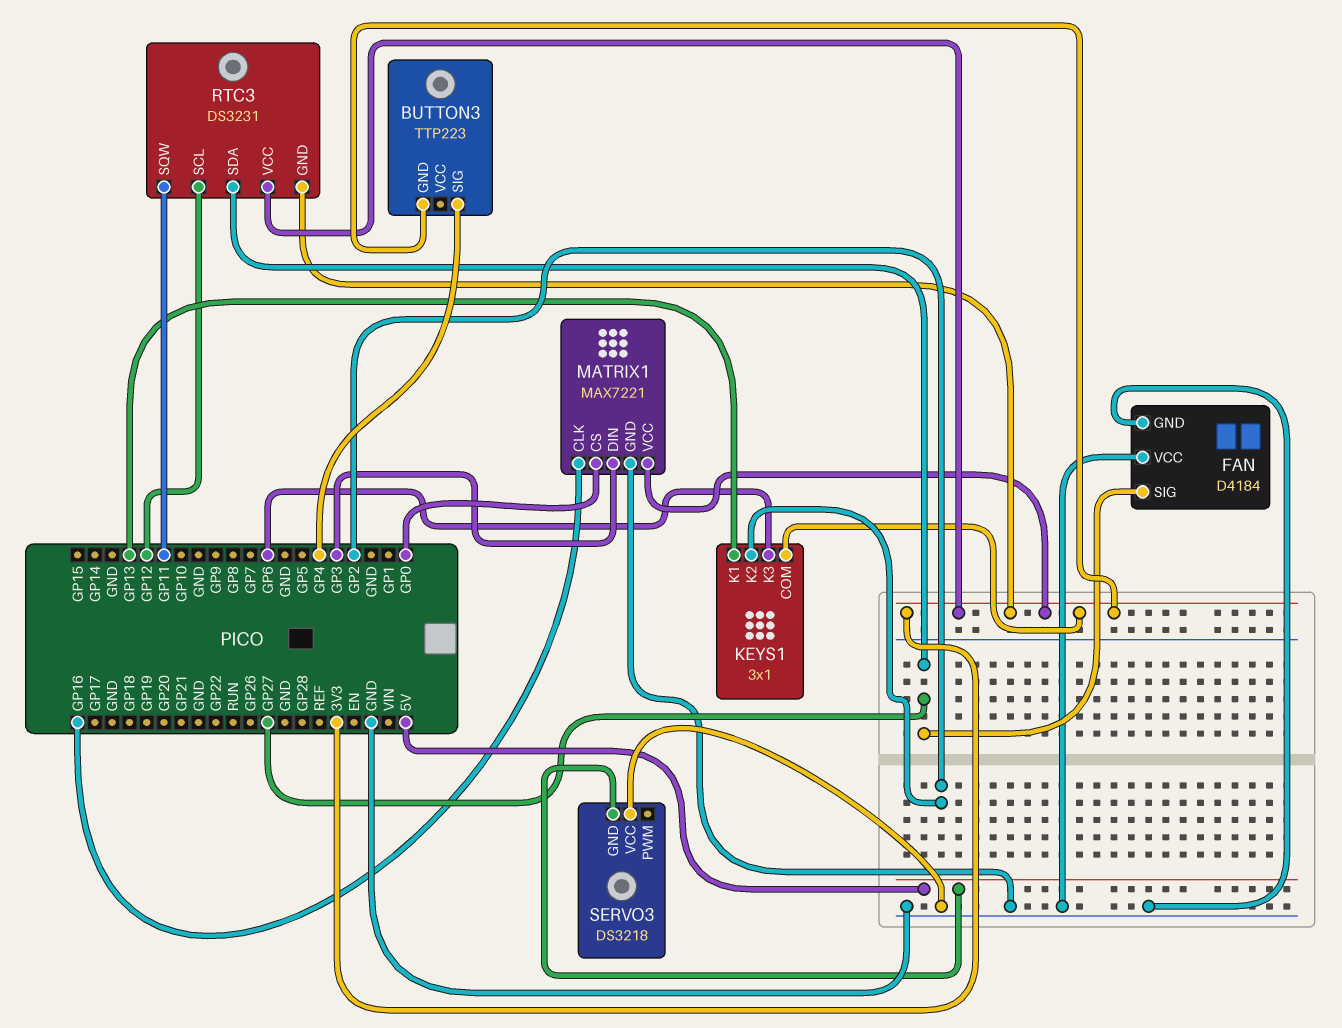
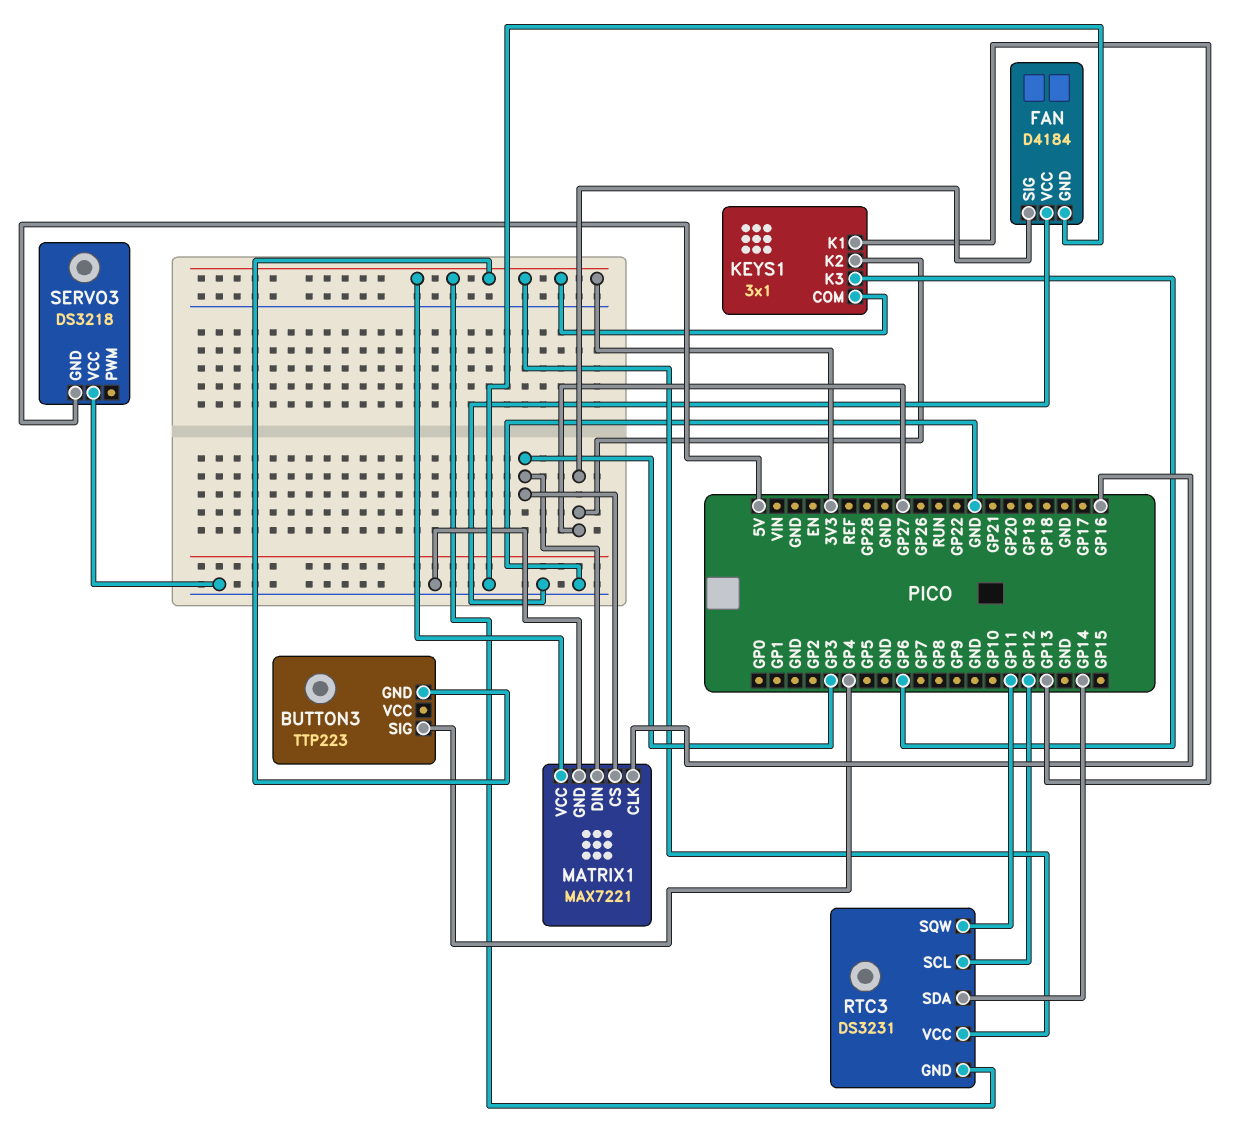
KEYS1 pin K2: GP2 -> GP27
MATRIX1 pin CS: GP0 -> GP3
RTC3 pin SDA: GP27 -> GP14

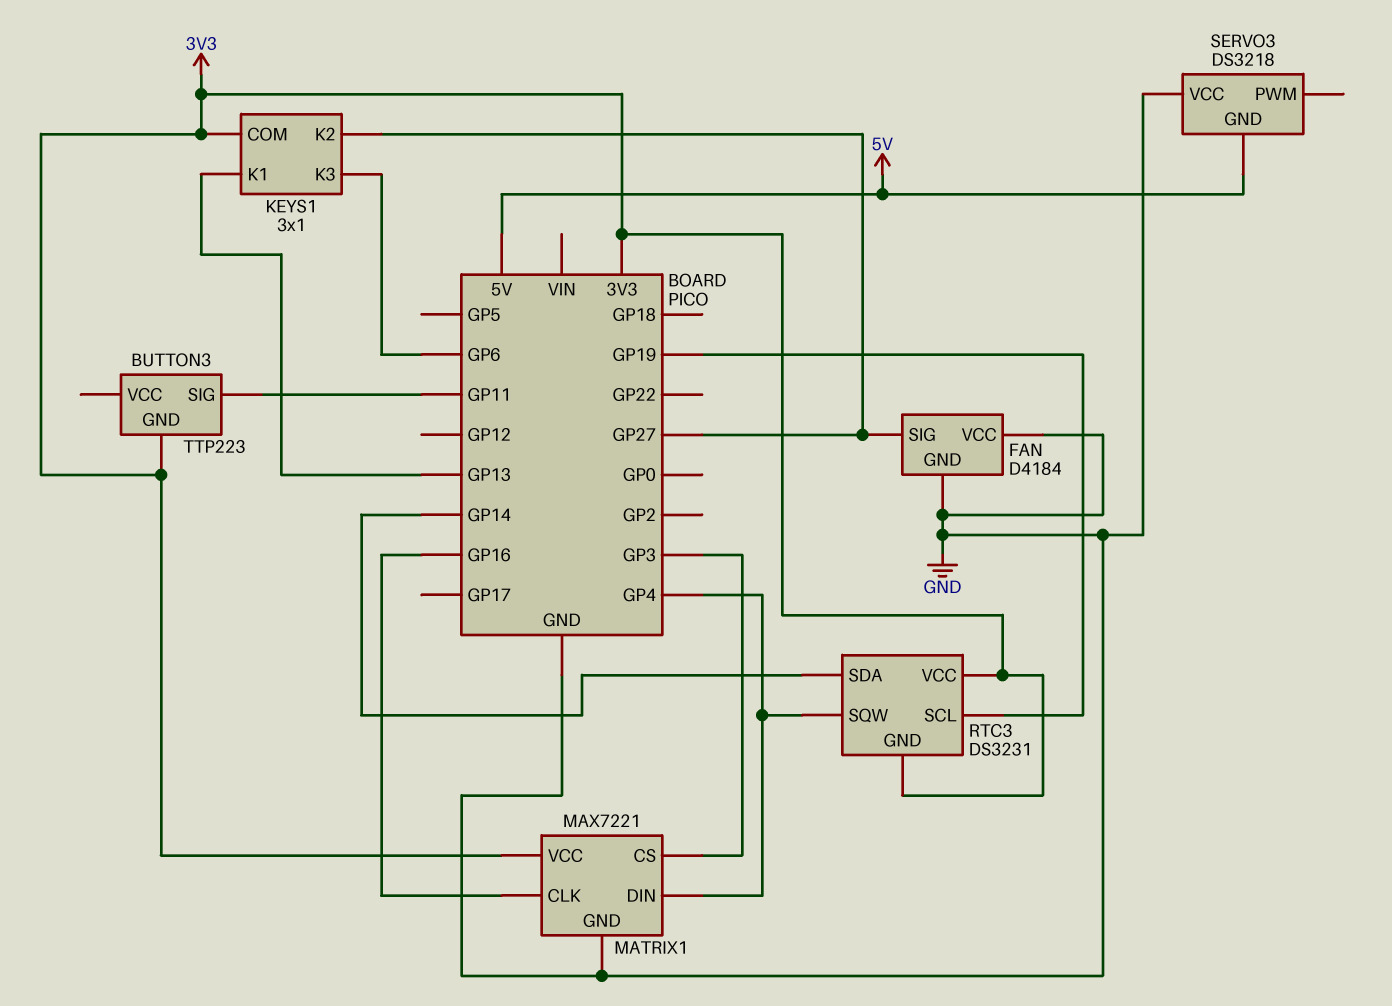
BUTTON3 pin SIG: GP4 -> GP11
MATRIX1 pin DIN: GP3 -> GP4
RTC3 pin SCL: GP12 -> GP19
RTC3 pin SQW: GP11 -> GP4

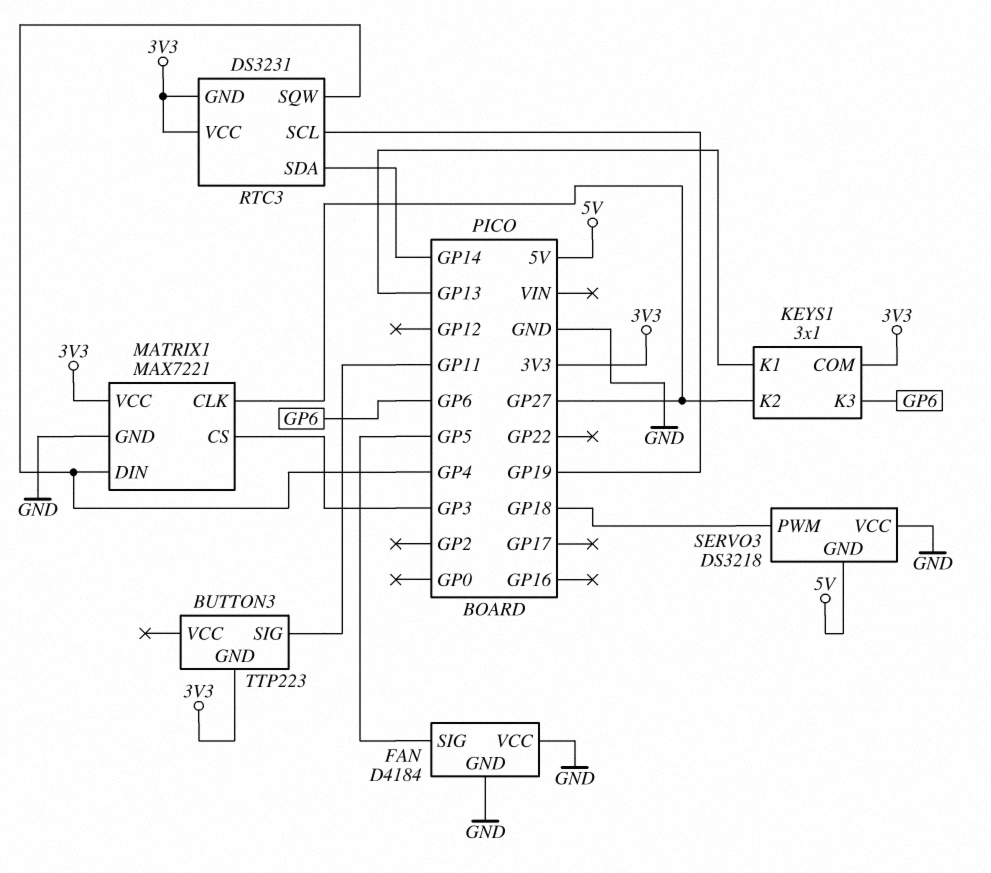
FAN pin SIG: GP27 -> GP5
MATRIX1 pin CLK: GP16 -> GP27
SERVO3 pin PWM: none -> GP18

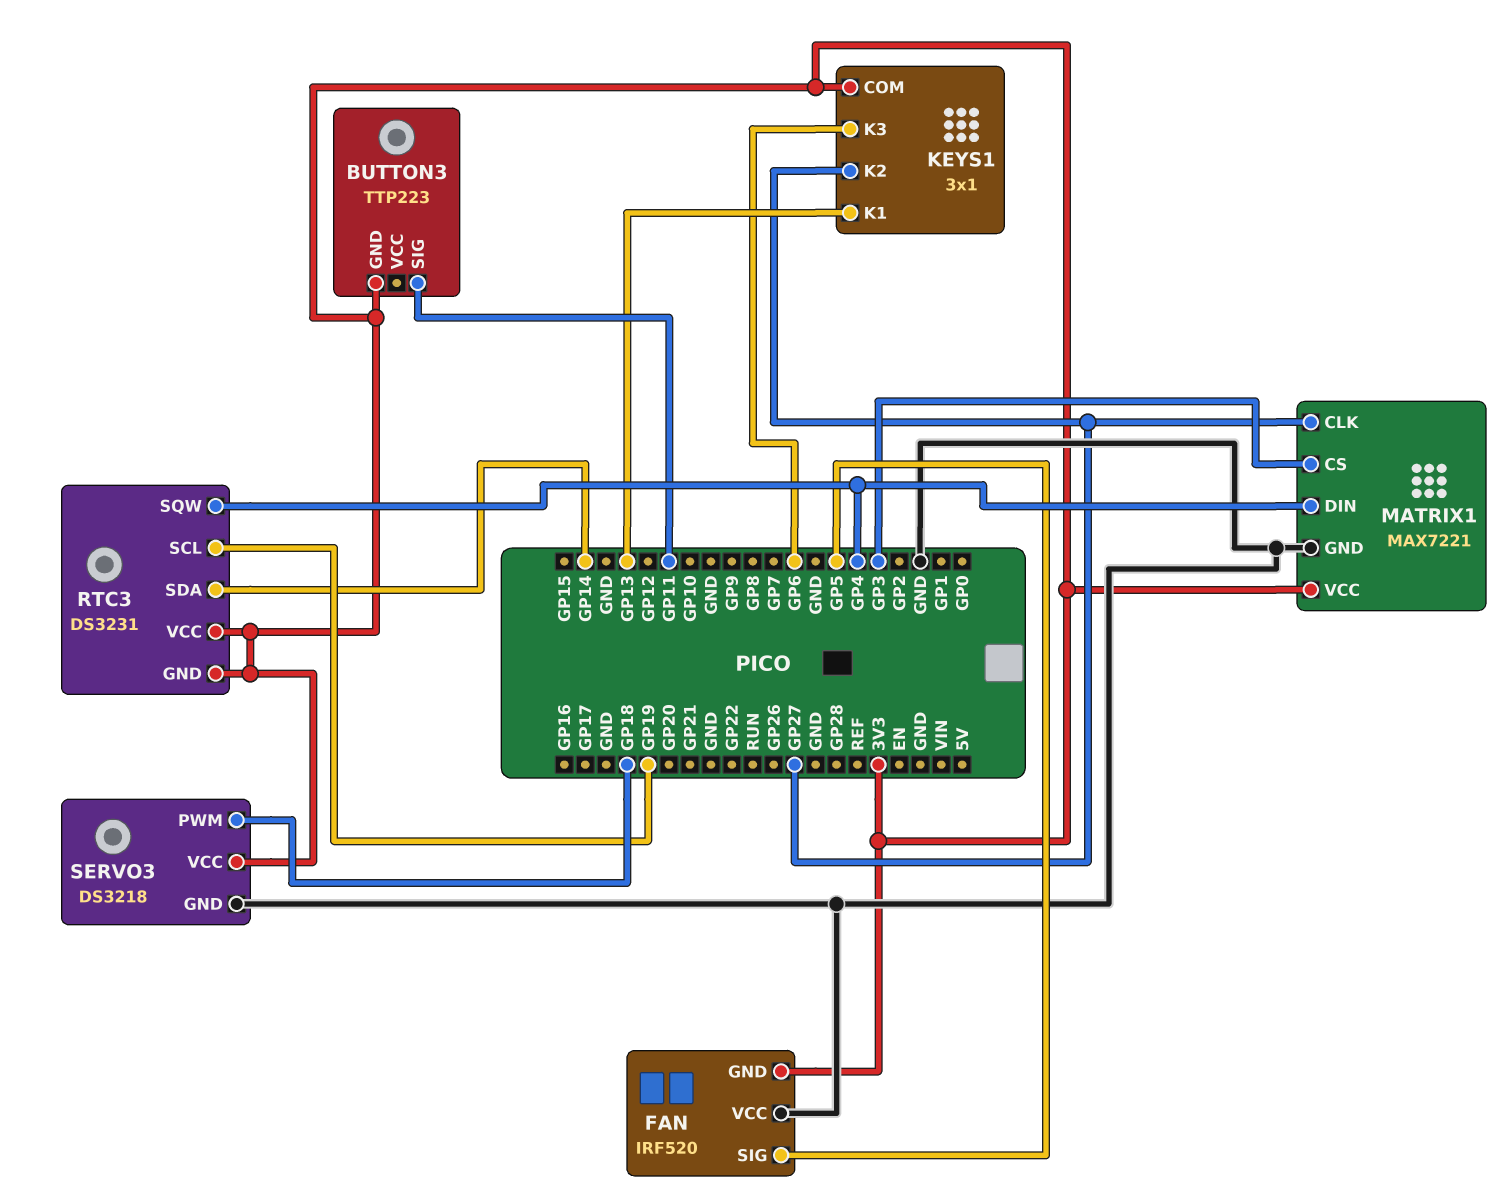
FAN: D4184 -> IRF520
FAN pin GND: GND -> 3V3
SERVO3 pin GND: 5V -> GND
SERVO3 pin VCC: GND -> 3V3

